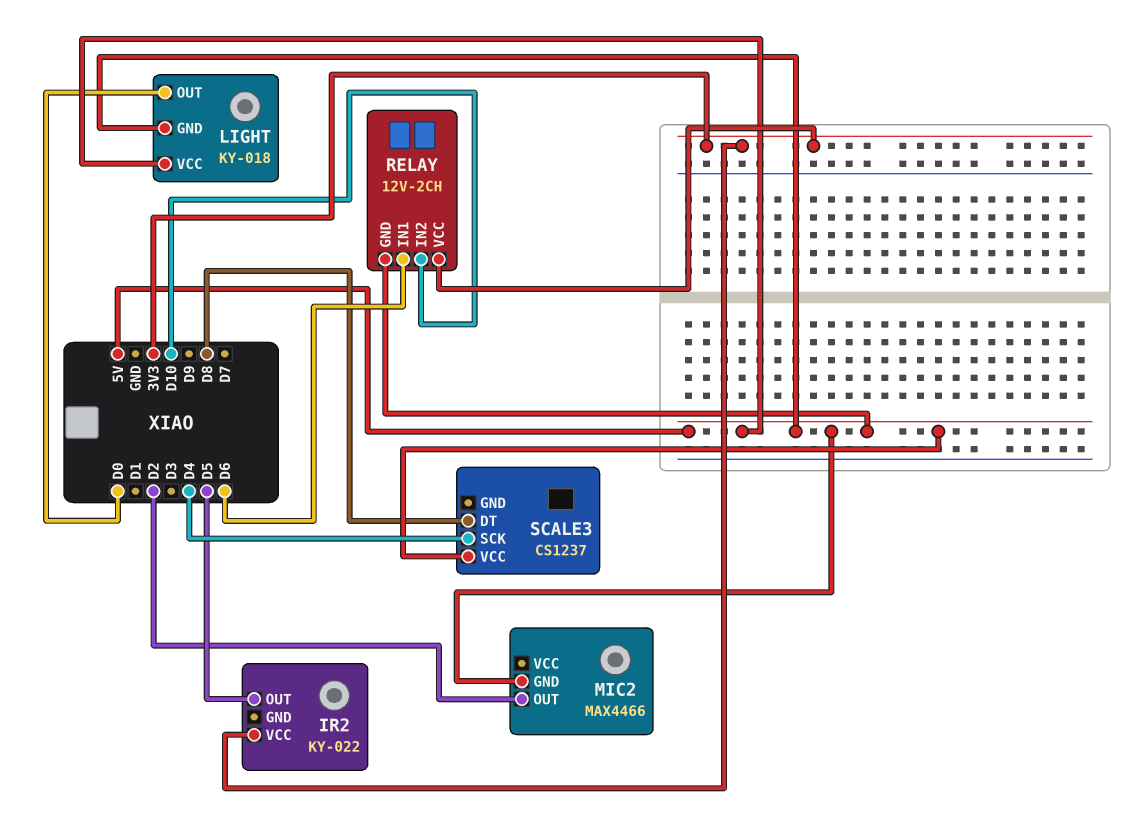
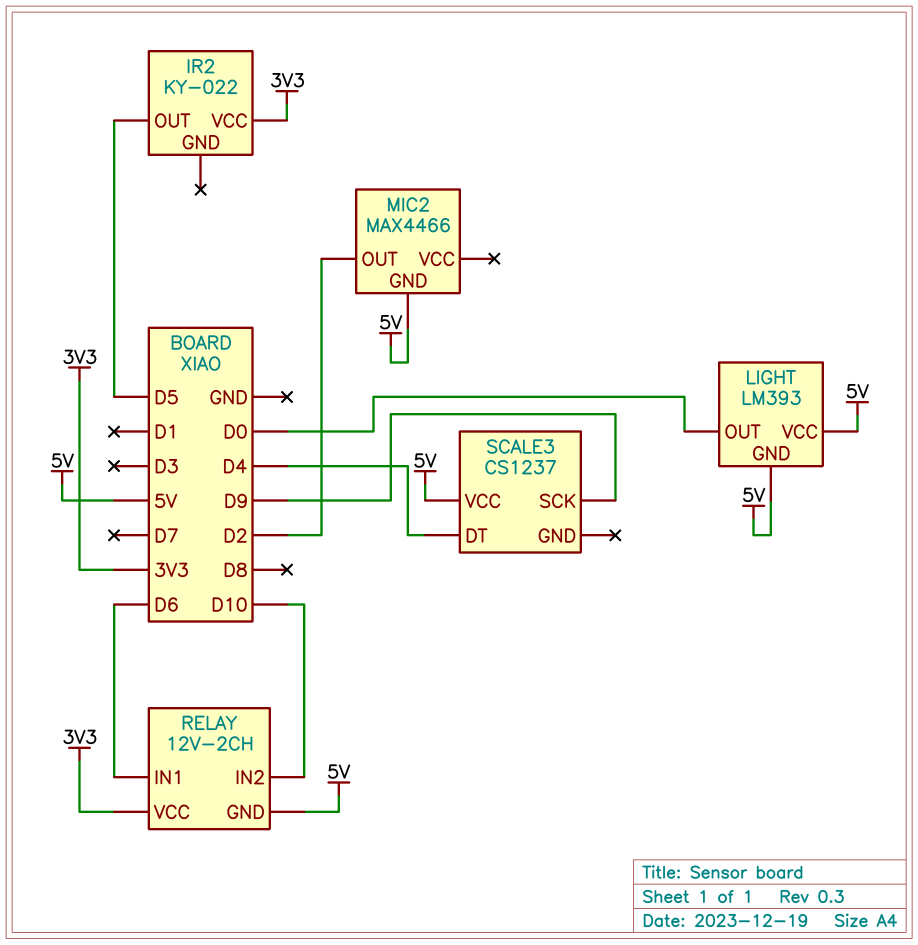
LIGHT: KY-018 -> LM393
SCALE3 pin DT: D8 -> D4
SCALE3 pin SCK: D4 -> D9

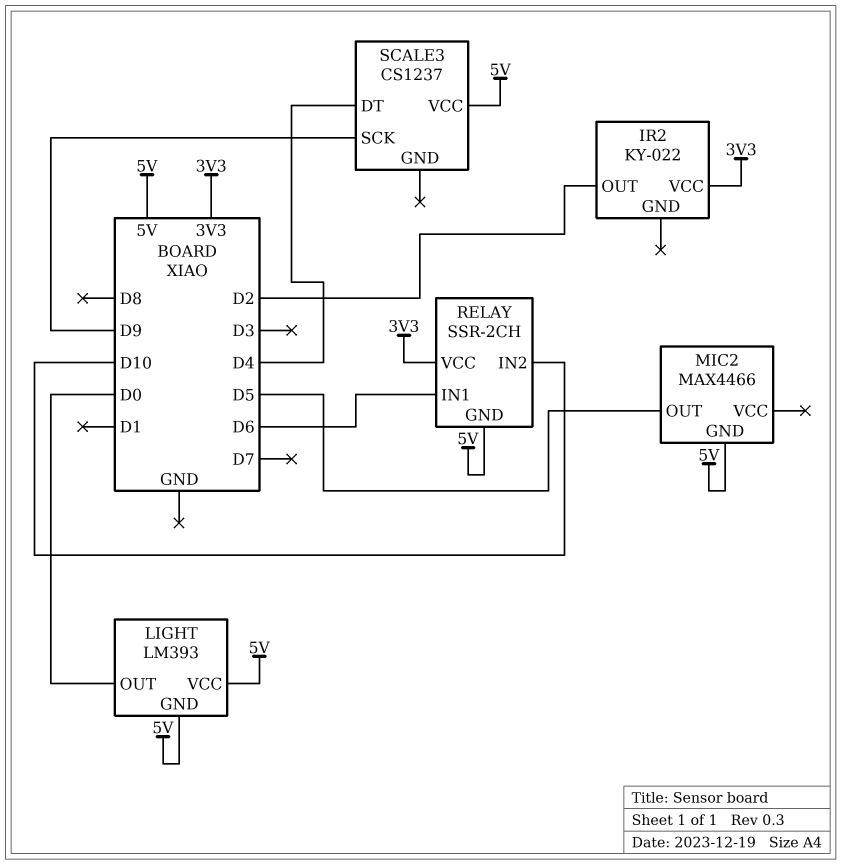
IR2 pin OUT: D5 -> D2
MIC2 pin OUT: D2 -> D5
RELAY: 12V-2CH -> SSR-2CH

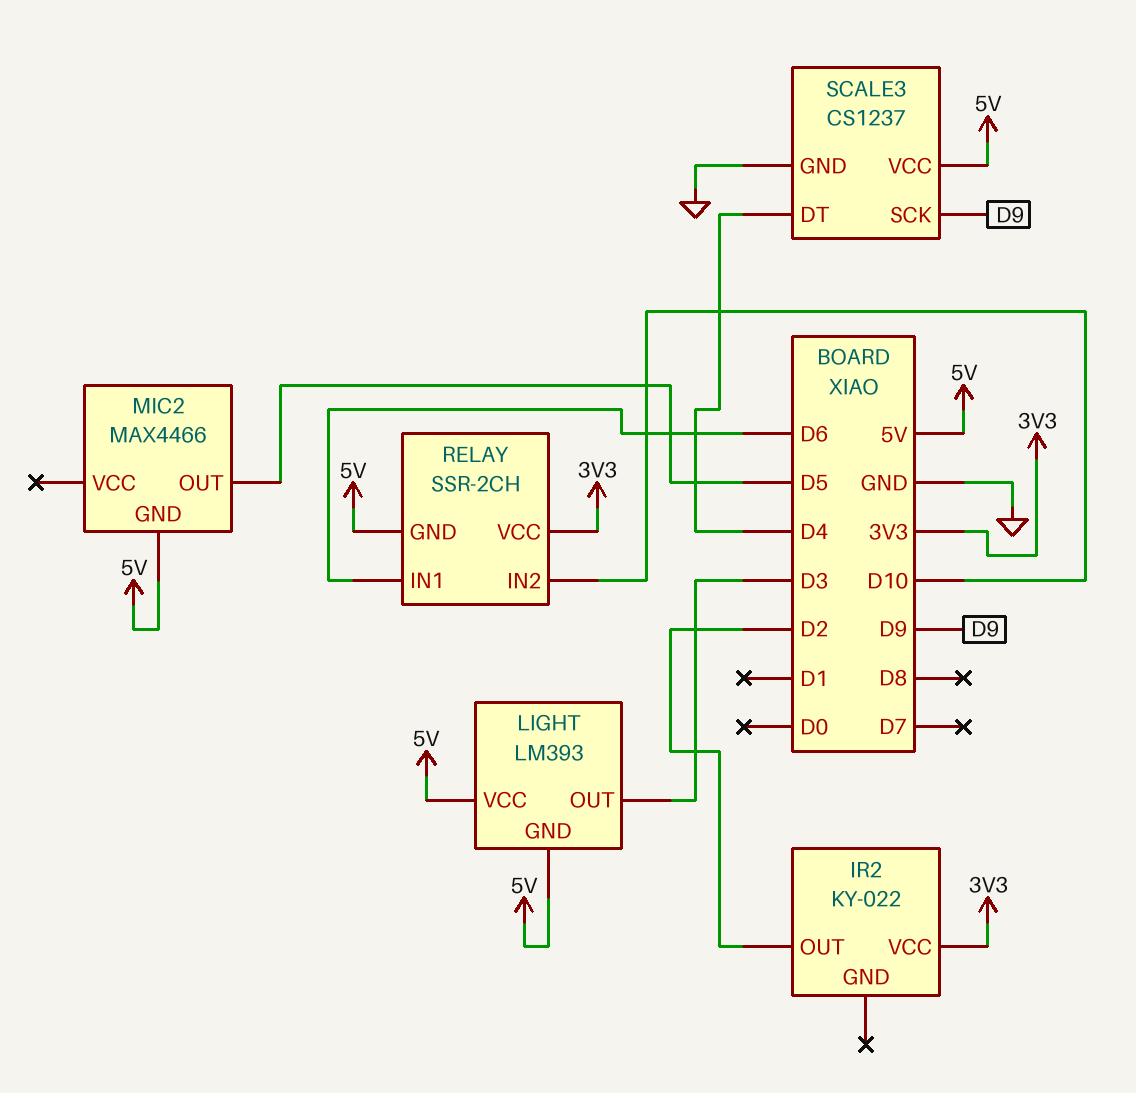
LIGHT pin OUT: D0 -> D3
SCALE3 pin GND: none -> GND

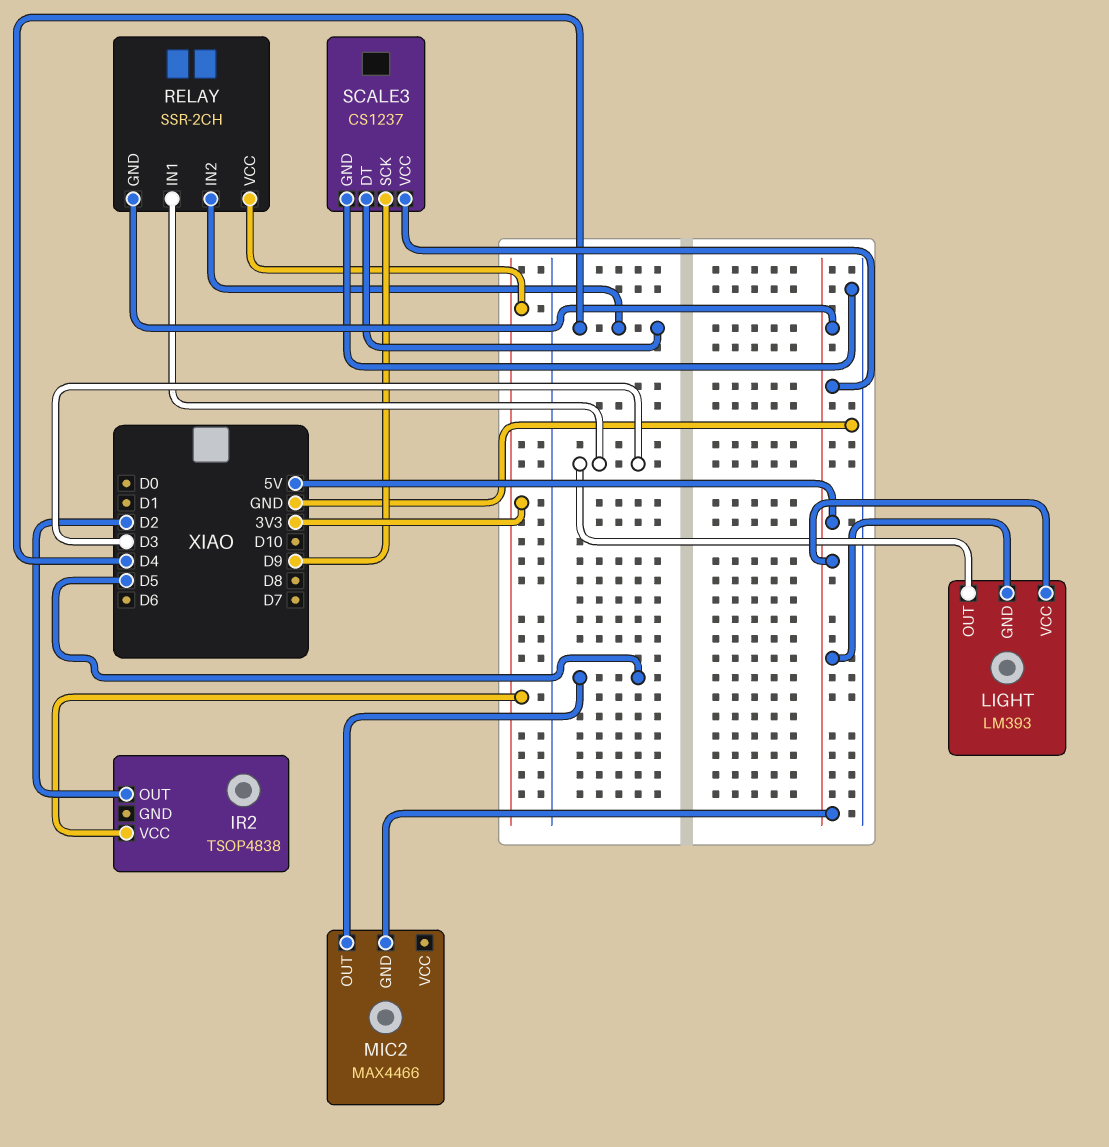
IR2: KY-022 -> TSOP4838
RELAY pin IN1: D6 -> D3
RELAY pin IN2: D10 -> D4

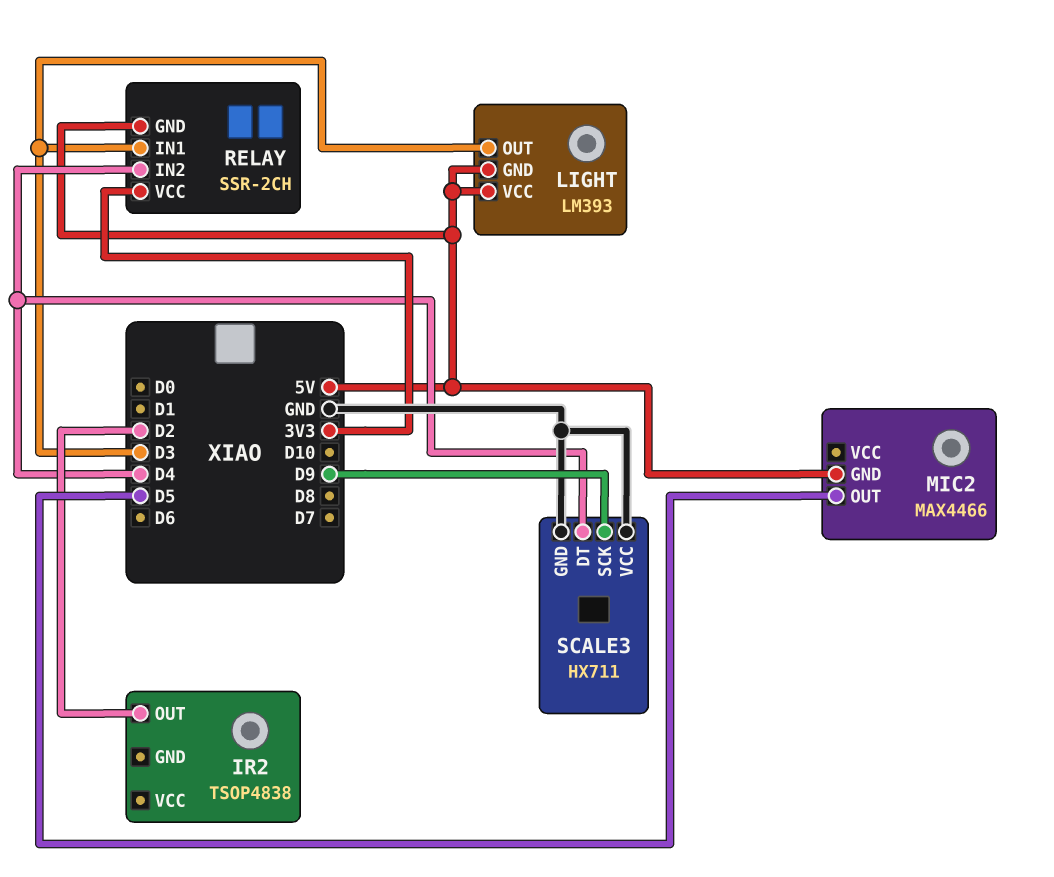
IR2 pin VCC: 3V3 -> none
SCALE3: CS1237 -> HX711
SCALE3 pin VCC: 5V -> GND

